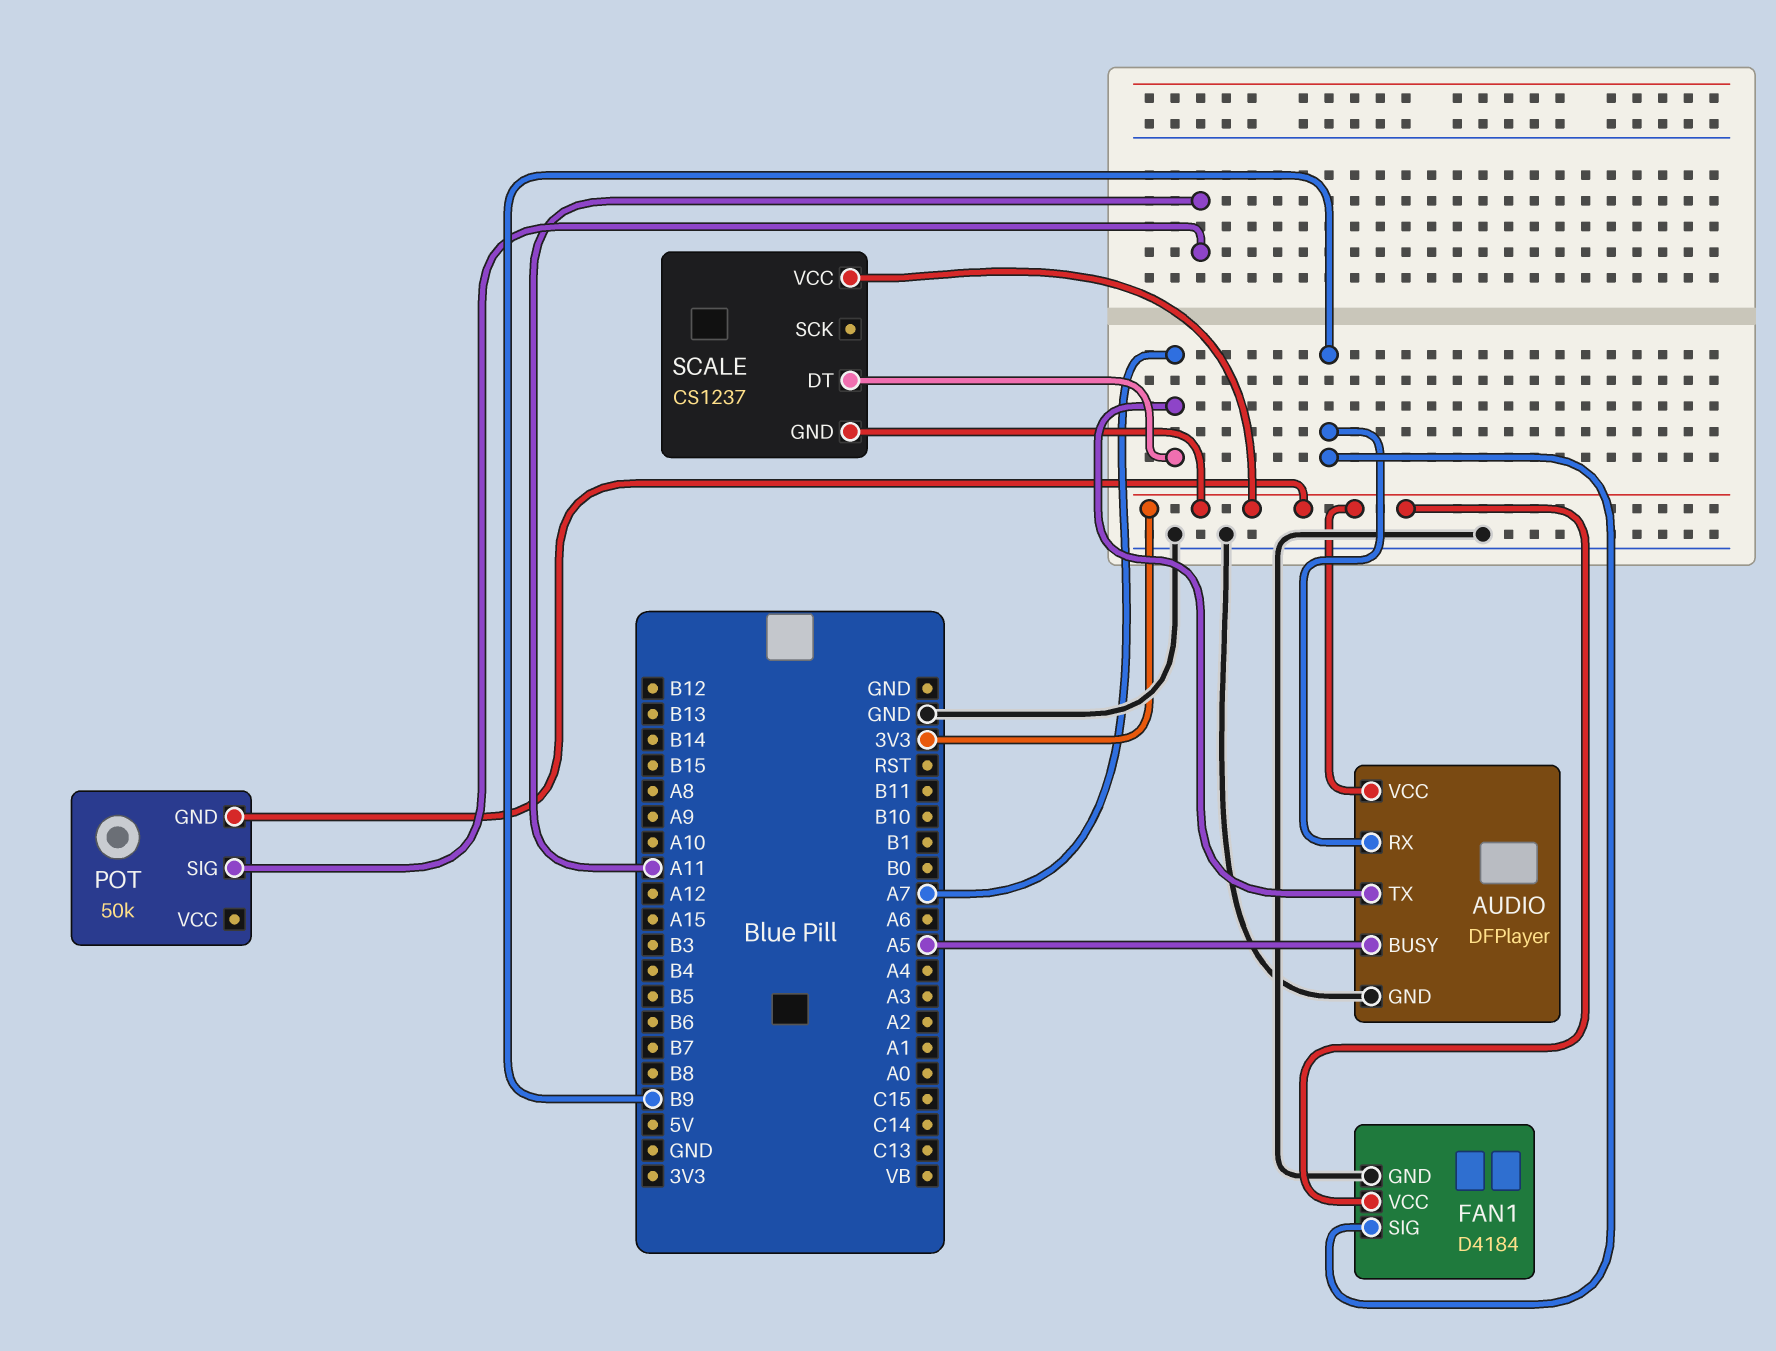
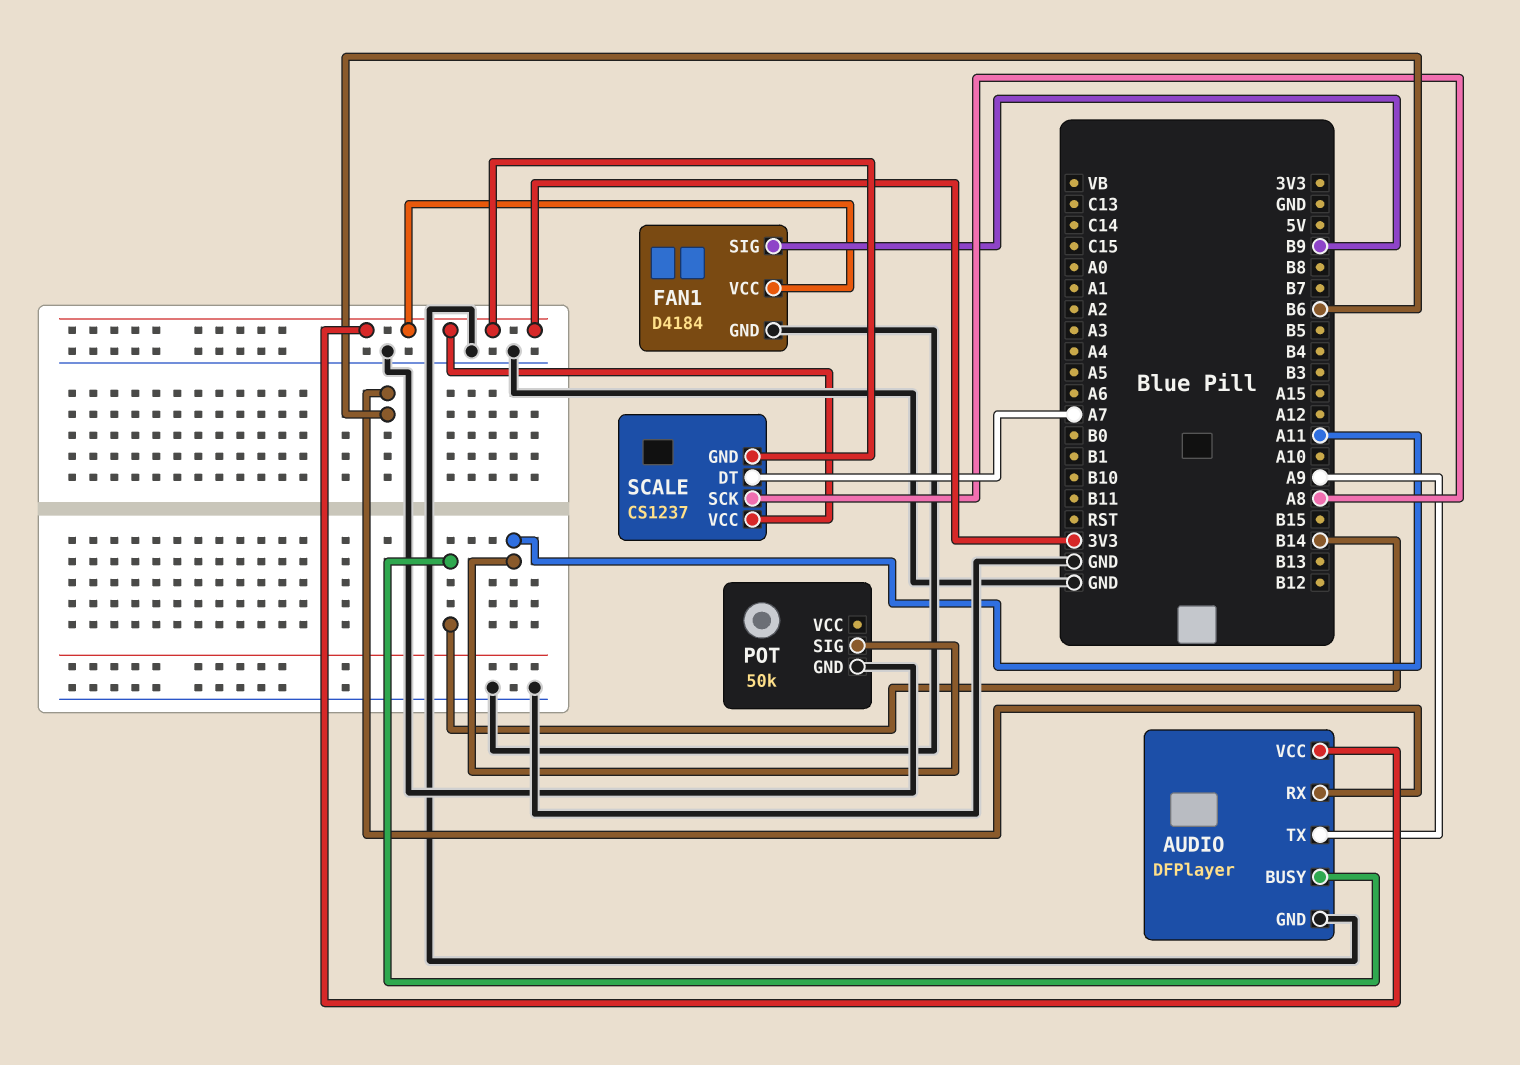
AUDIO pin BUSY: A5 -> B14
AUDIO pin RX: B9 -> B6
AUDIO pin TX: A7 -> A9
POT pin GND: 3V3 -> GND
SCALE pin SCK: none -> A8

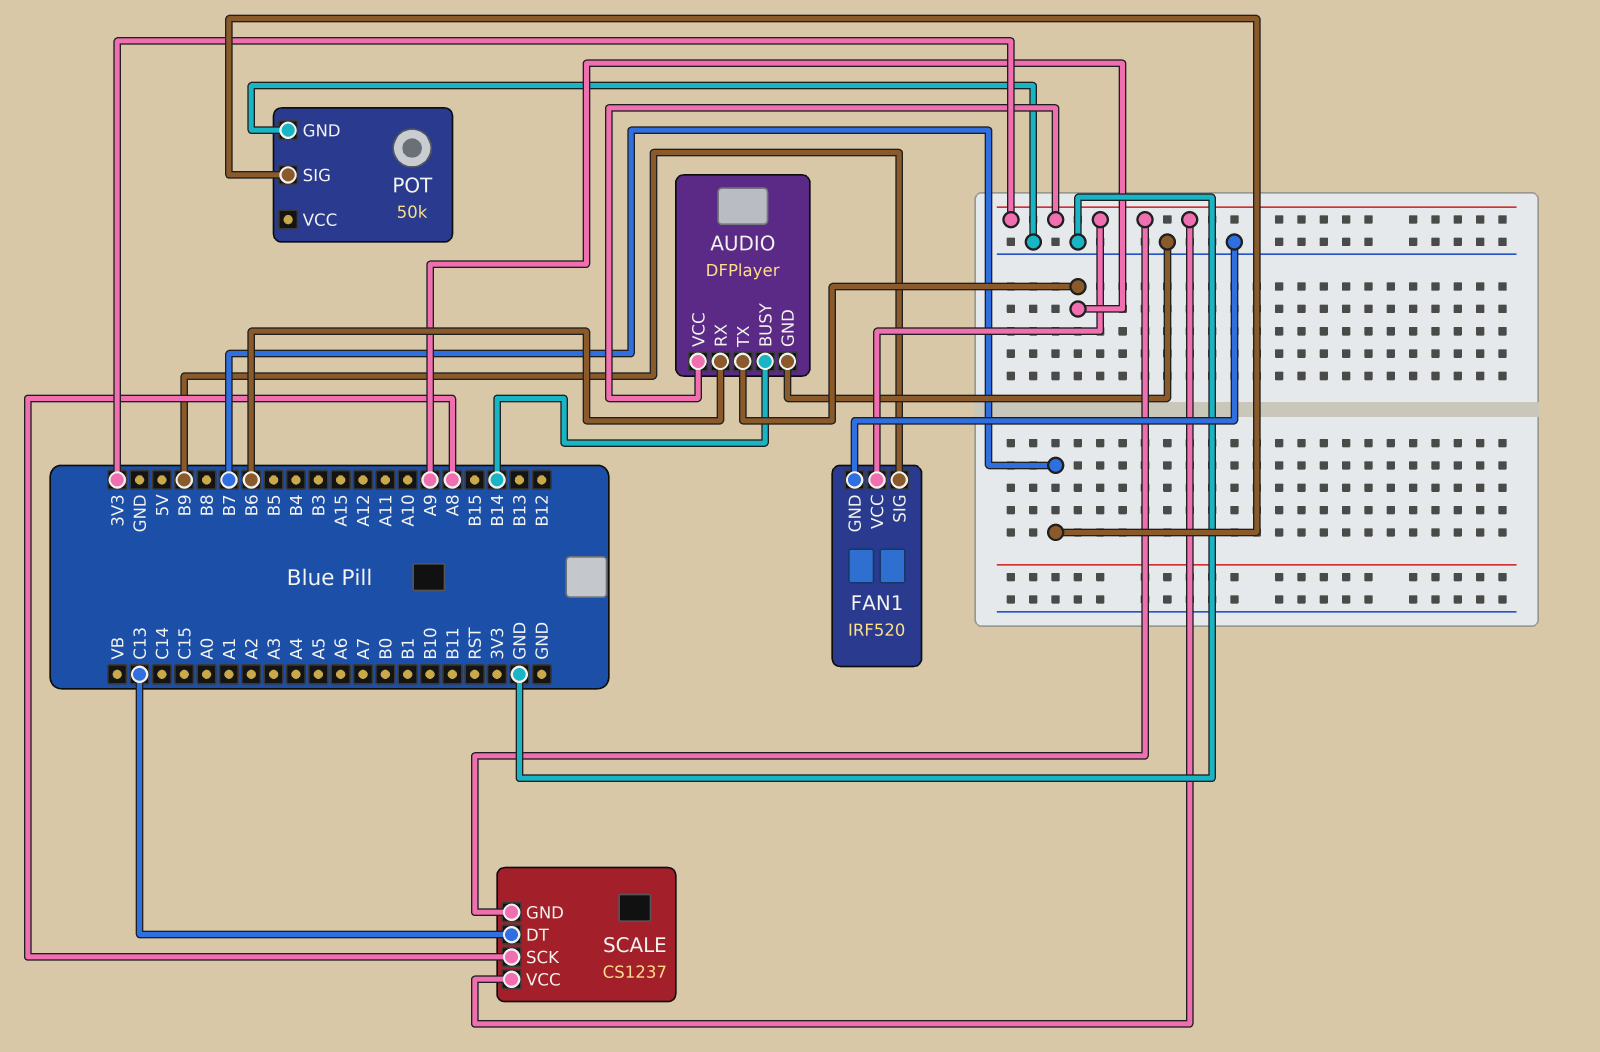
FAN1: D4184 -> IRF520
POT pin SIG: A11 -> B7
SCALE pin DT: A7 -> C13

